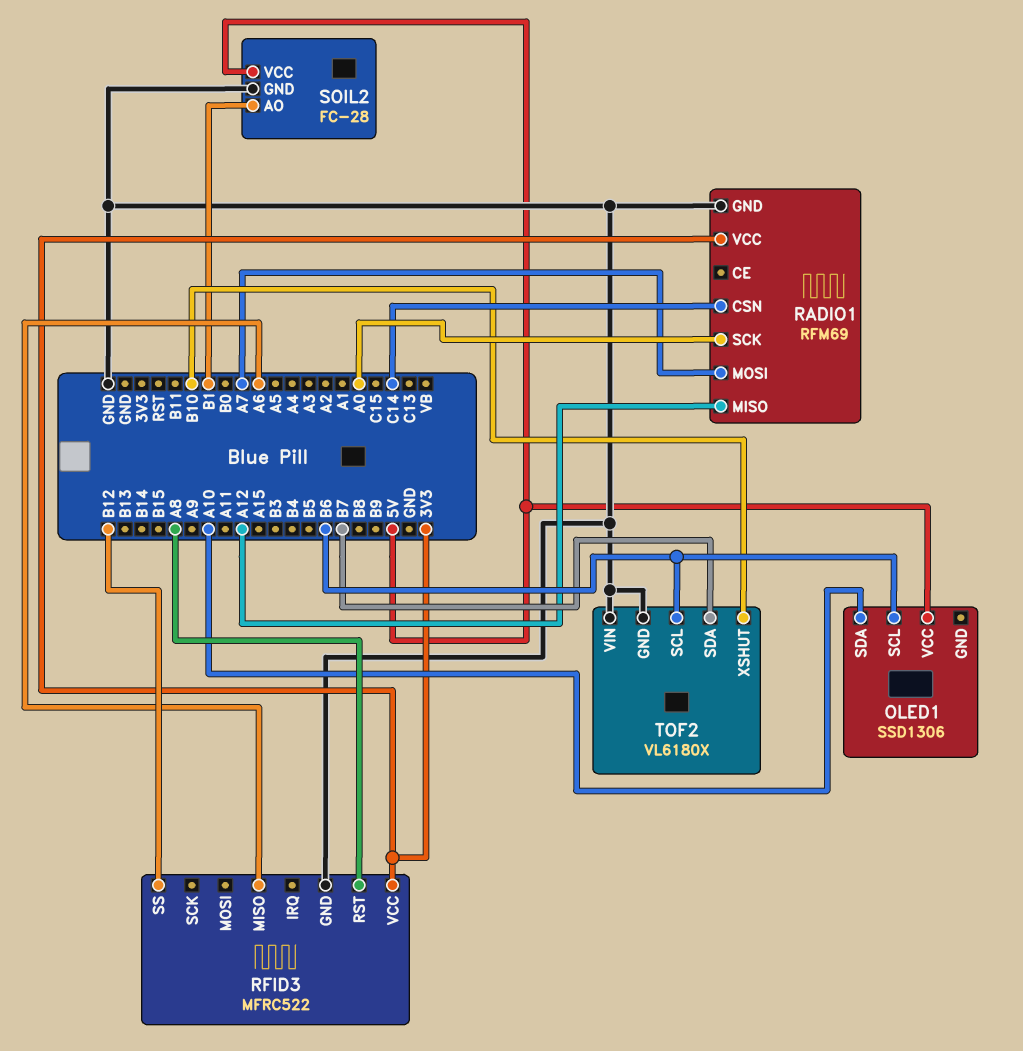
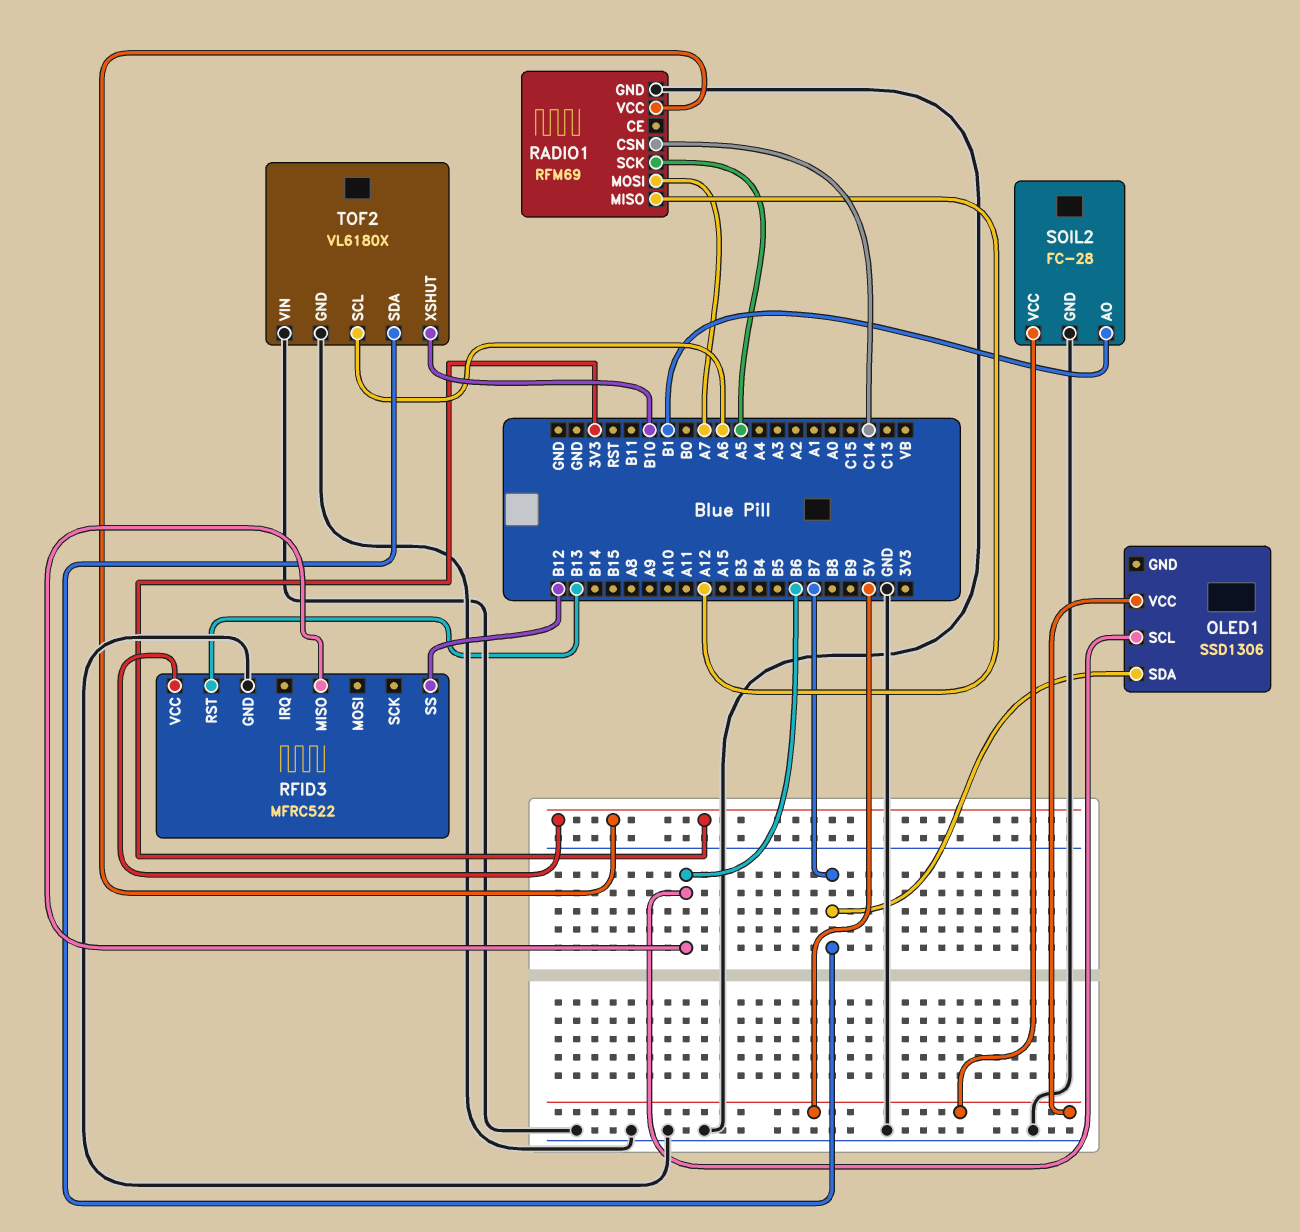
OLED1 pin SDA: A10 -> B7
RADIO1 pin SCK: A0 -> A5
RFID3 pin MISO: A6 -> B6
RFID3 pin RST: A8 -> B13
TOF2 pin SCL: B6 -> A6

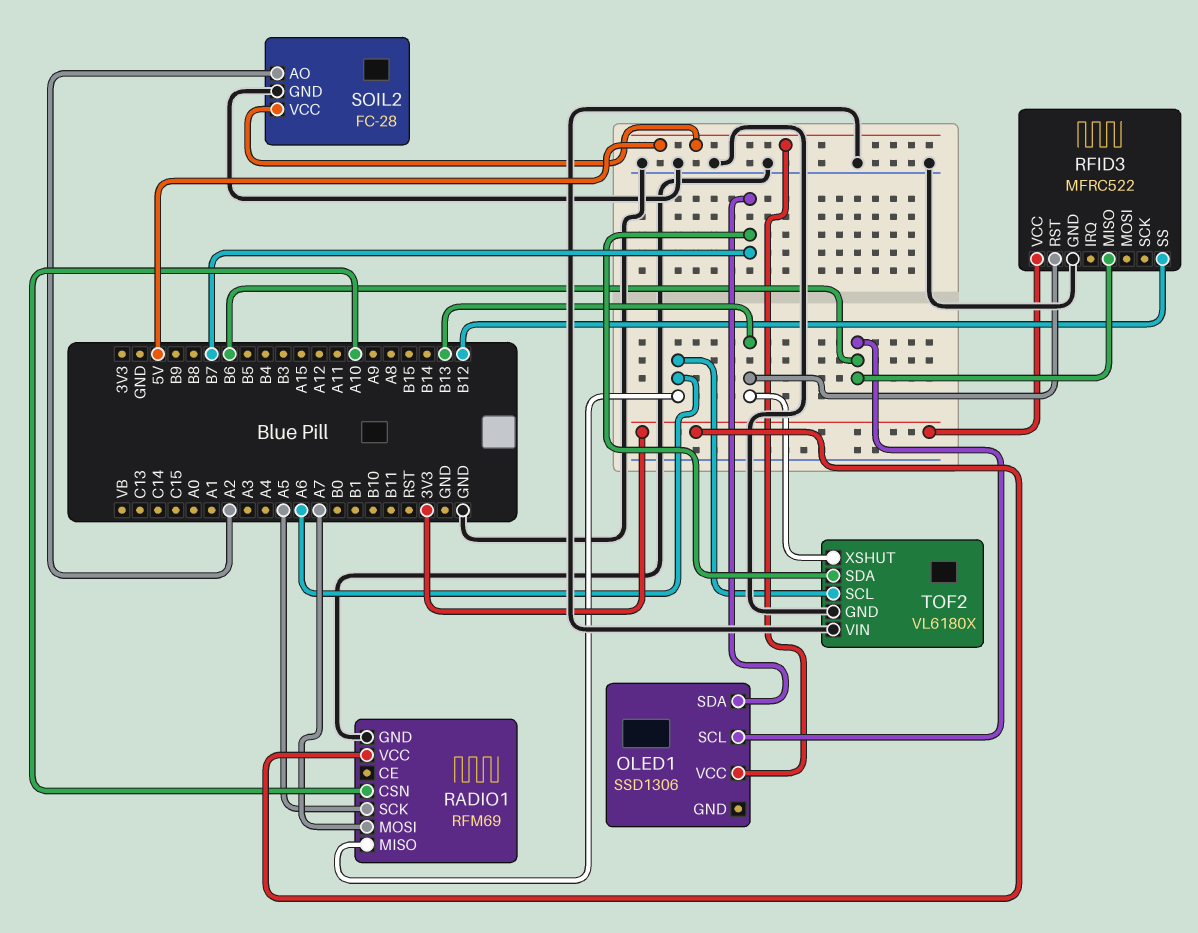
RADIO1 pin CSN: C14 -> A10
RADIO1 pin MISO: A12 -> A6
SOIL2 pin AO: B1 -> A2
TOF2 pin XSHUT: B10 -> B13

